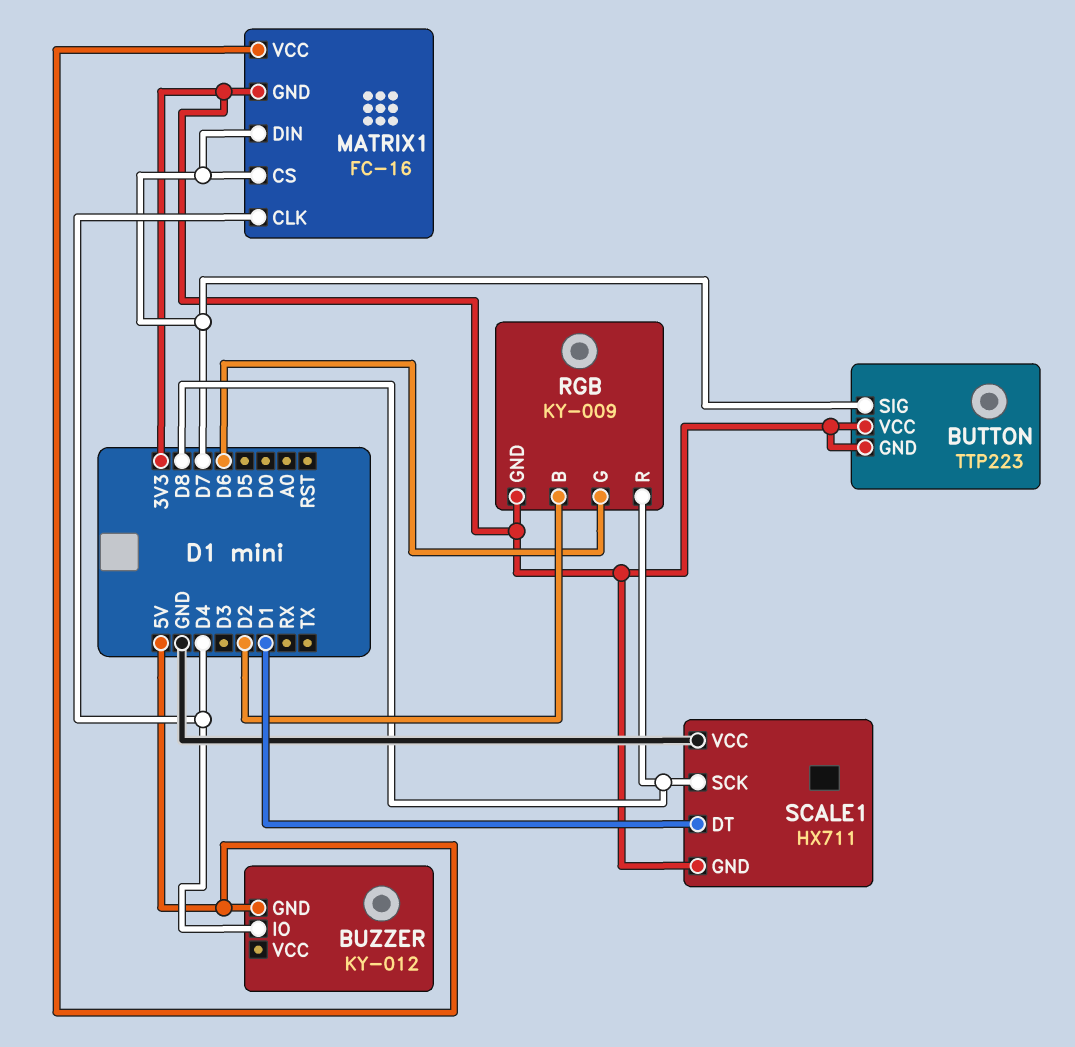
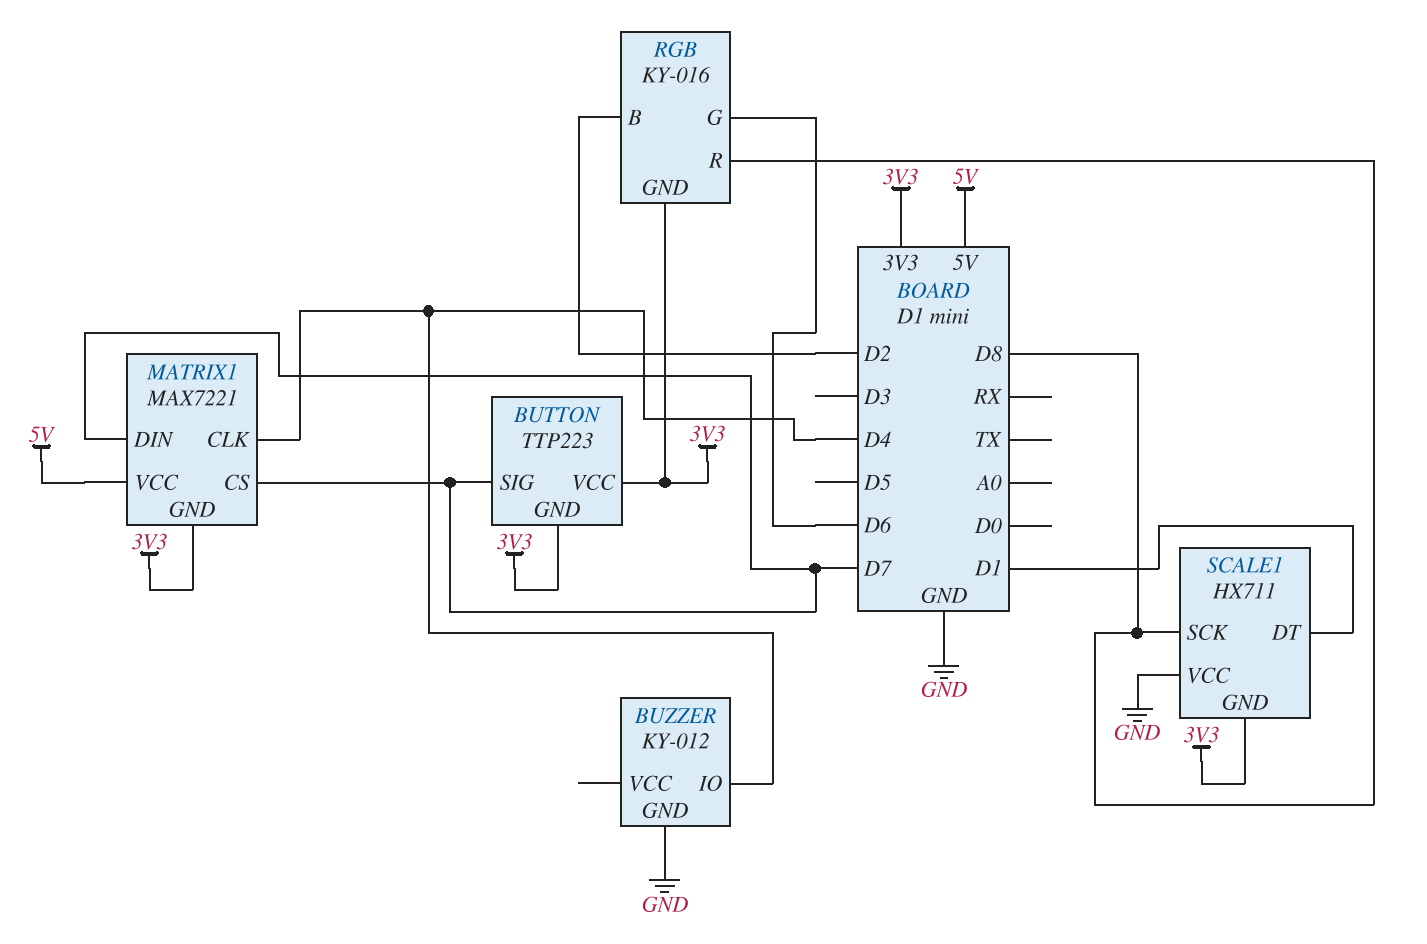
BUZZER pin GND: 5V -> GND
MATRIX1: FC-16 -> MAX7221
RGB: KY-009 -> KY-016

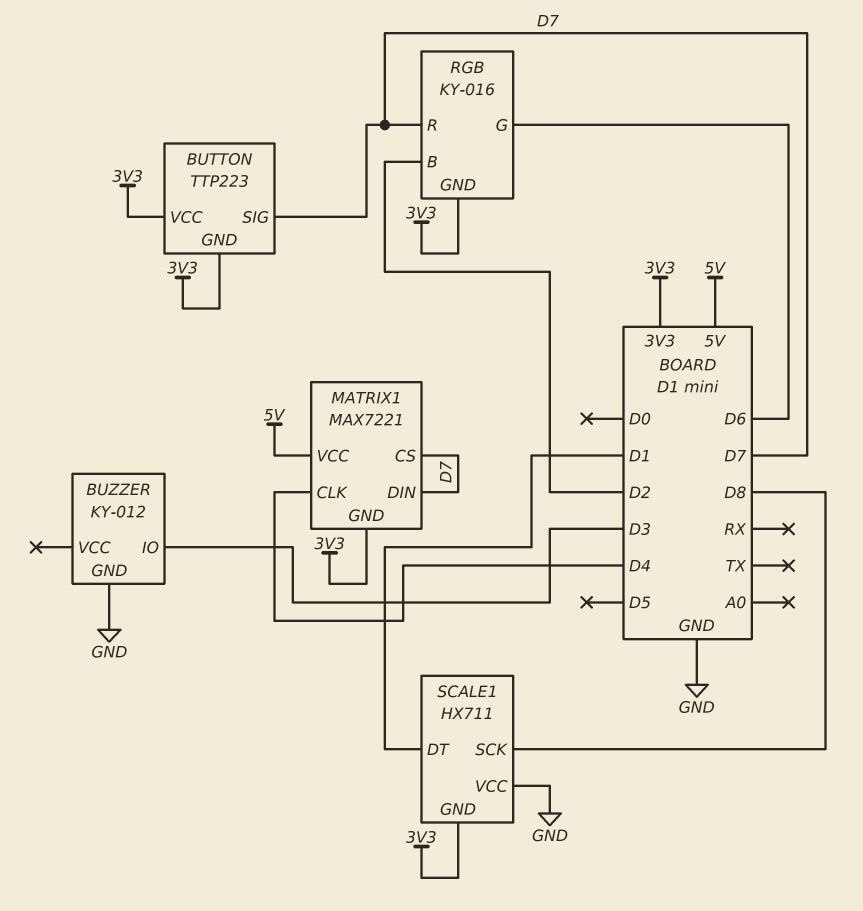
BUZZER pin IO: D4 -> D3
RGB pin R: D8 -> D7

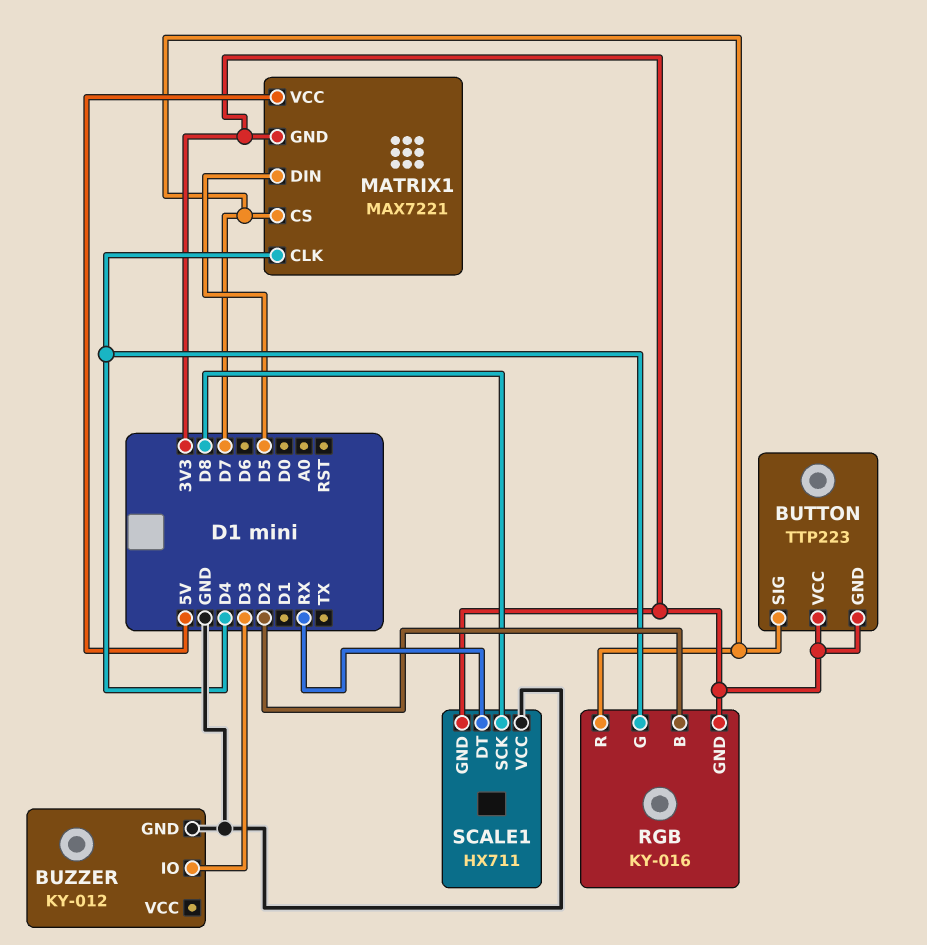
MATRIX1 pin DIN: D7 -> D5
RGB pin G: D6 -> D4
SCALE1 pin DT: D1 -> RX

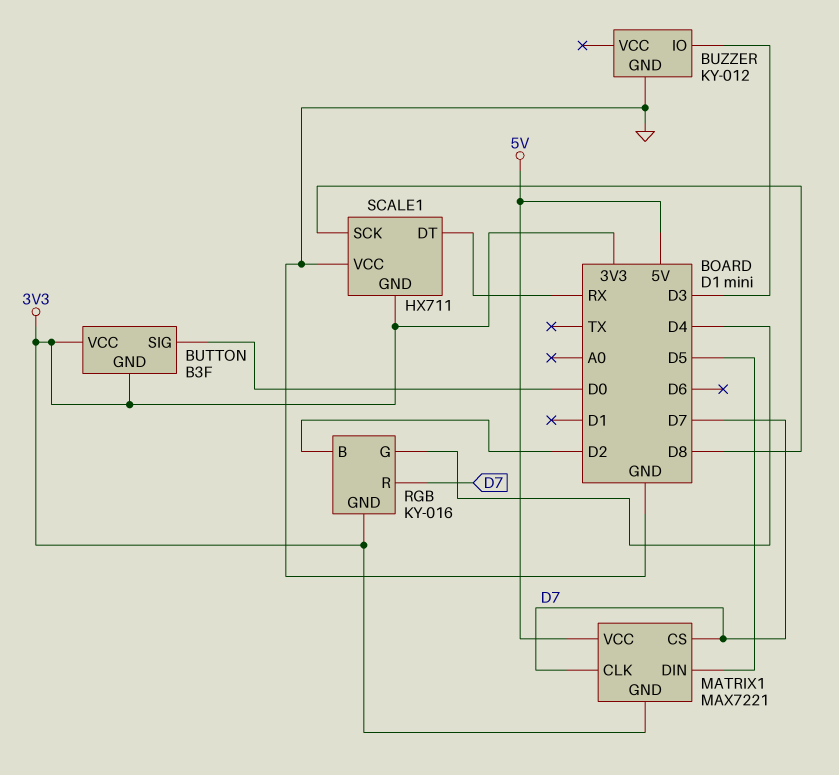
BUTTON: TTP223 -> B3F
BUTTON pin SIG: D7 -> D0
MATRIX1 pin CLK: D4 -> D7

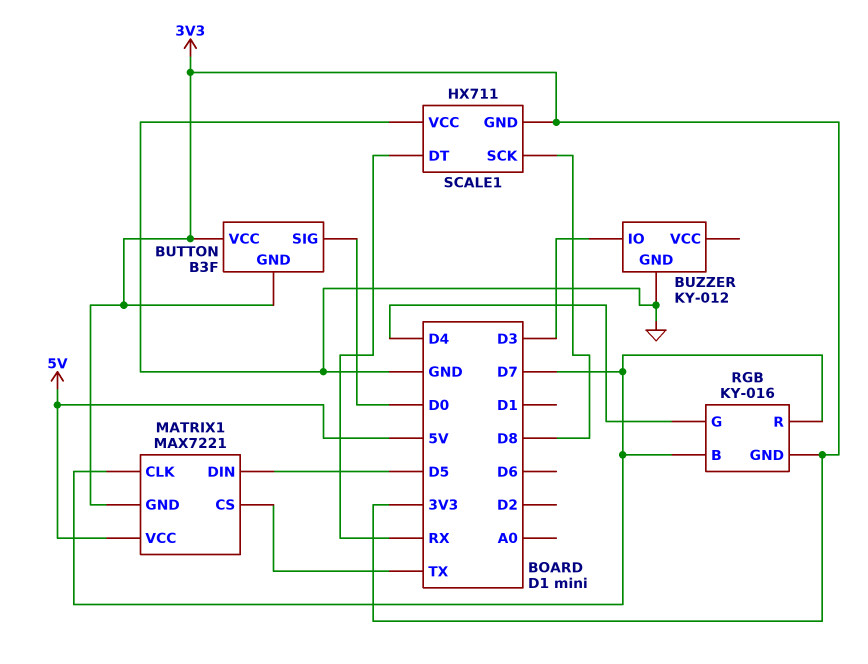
MATRIX1 pin CS: D7 -> TX
RGB pin B: D2 -> D7

